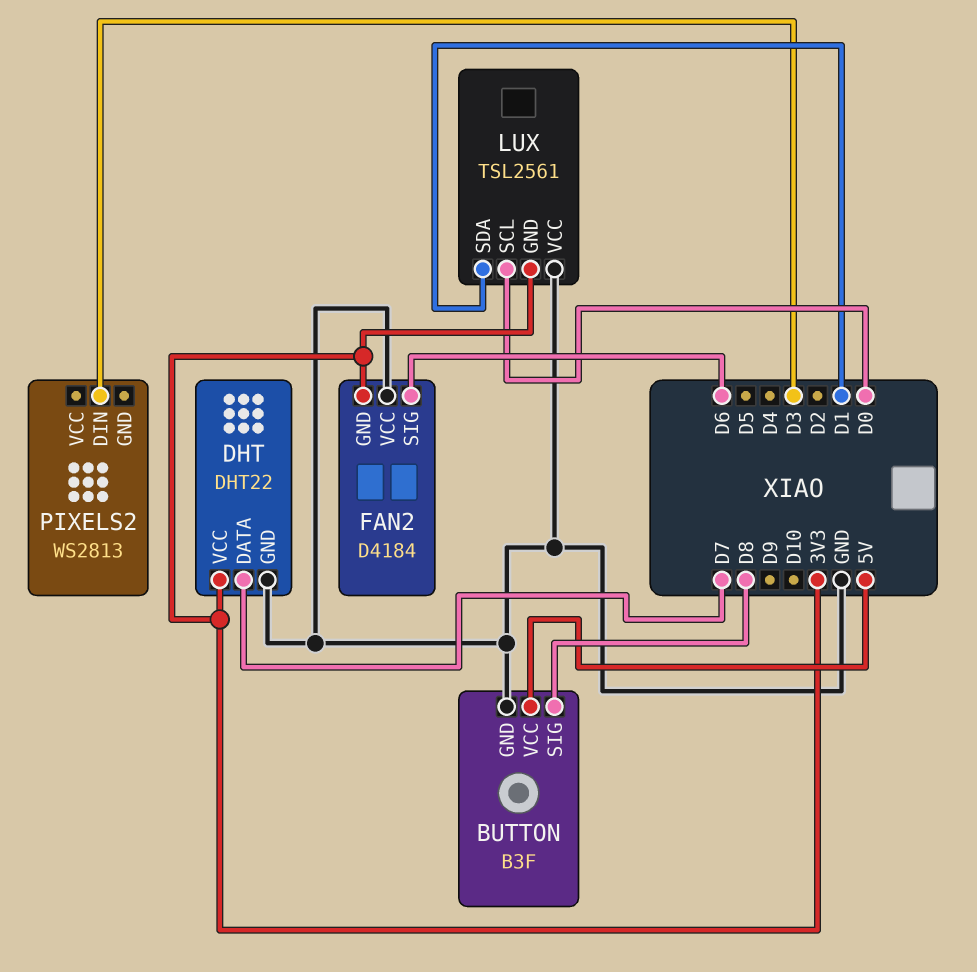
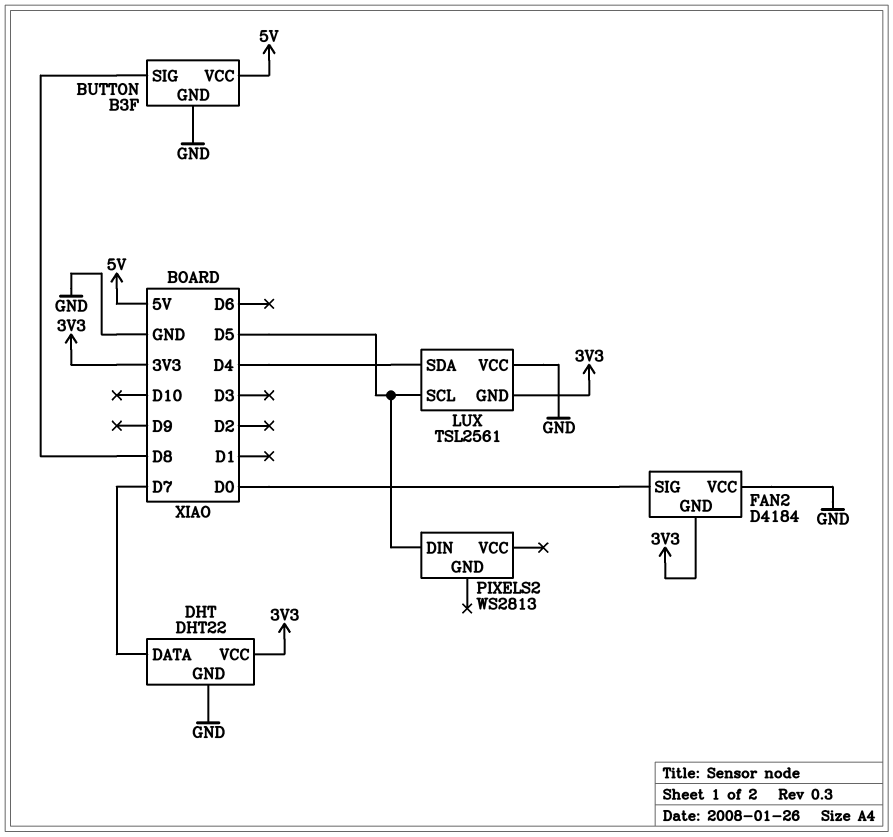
FAN2 pin SIG: D6 -> D0
LUX pin SCL: D0 -> D5
LUX pin SDA: D1 -> D4
PIXELS2 pin DIN: D3 -> D5

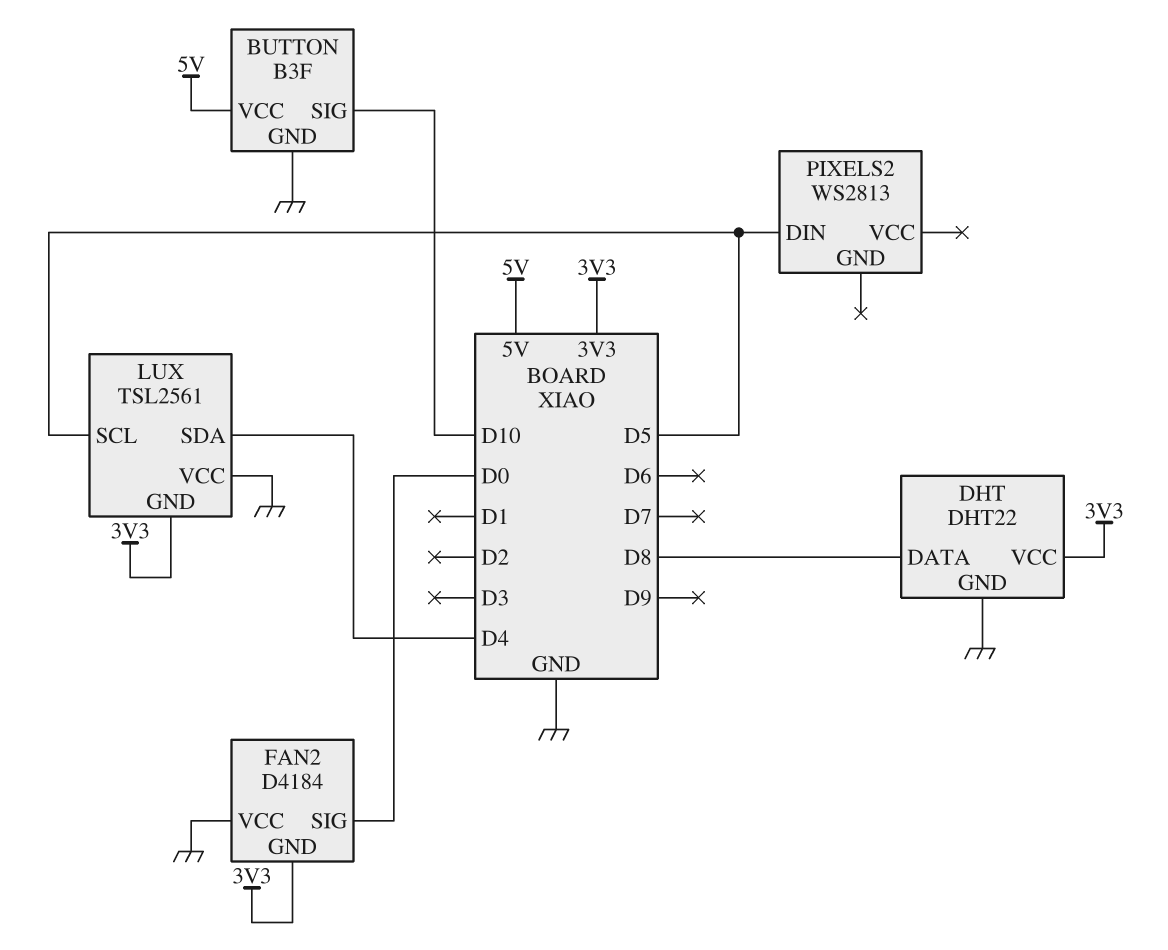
BUTTON pin SIG: D8 -> D10
DHT pin DATA: D7 -> D8

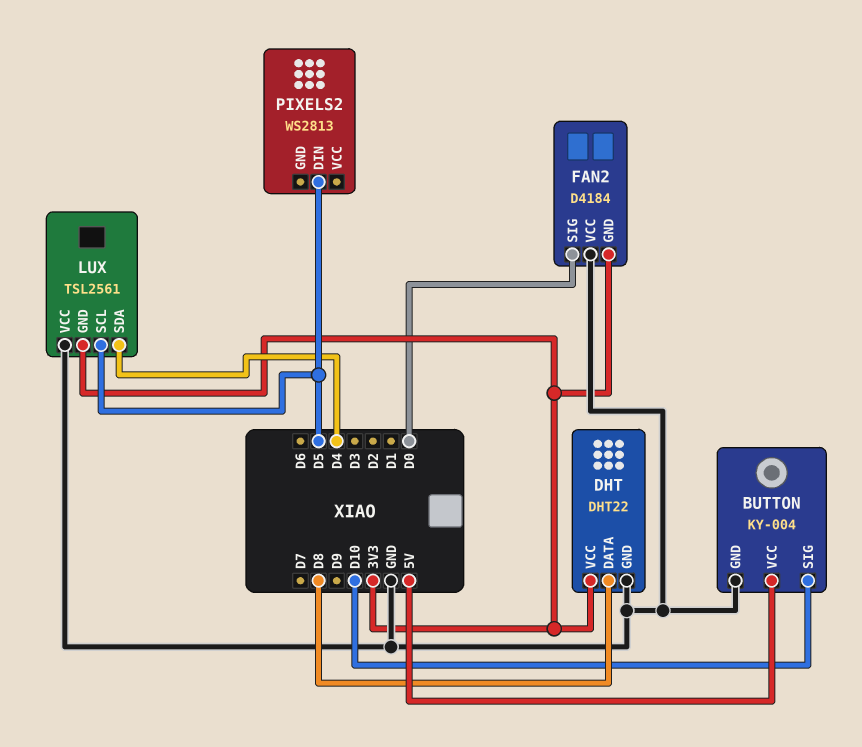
BUTTON: B3F -> KY-004

